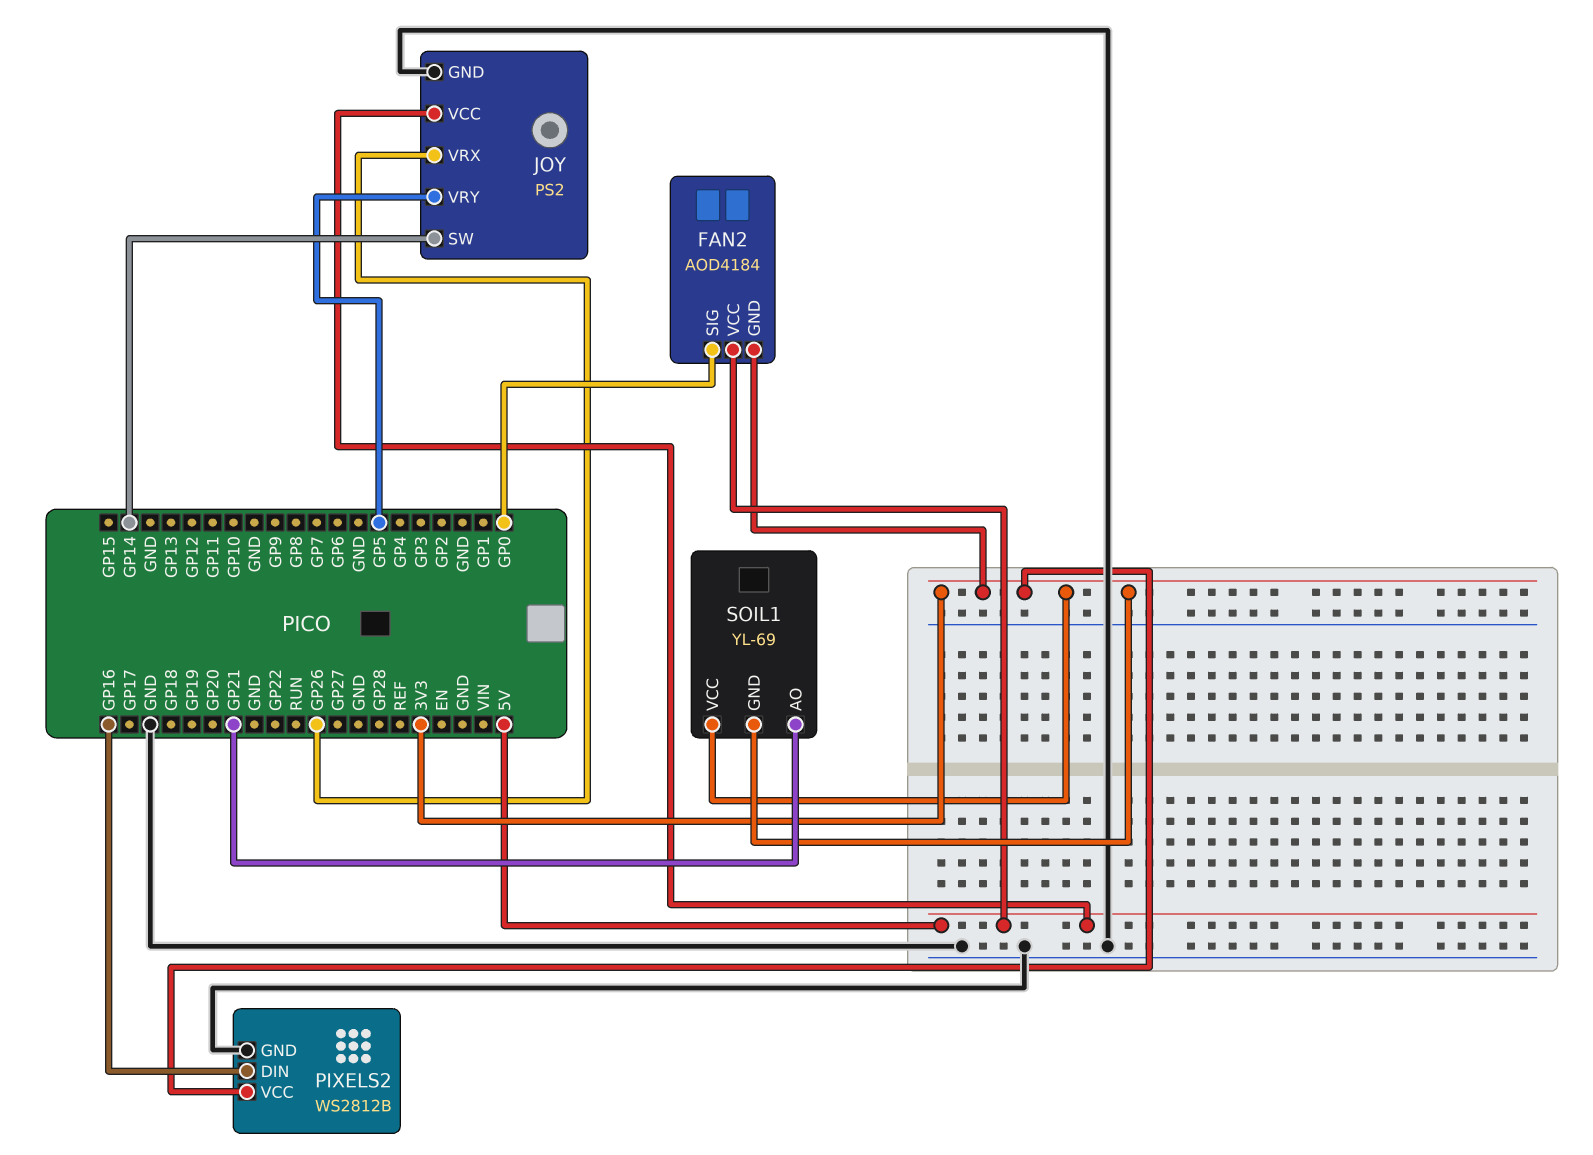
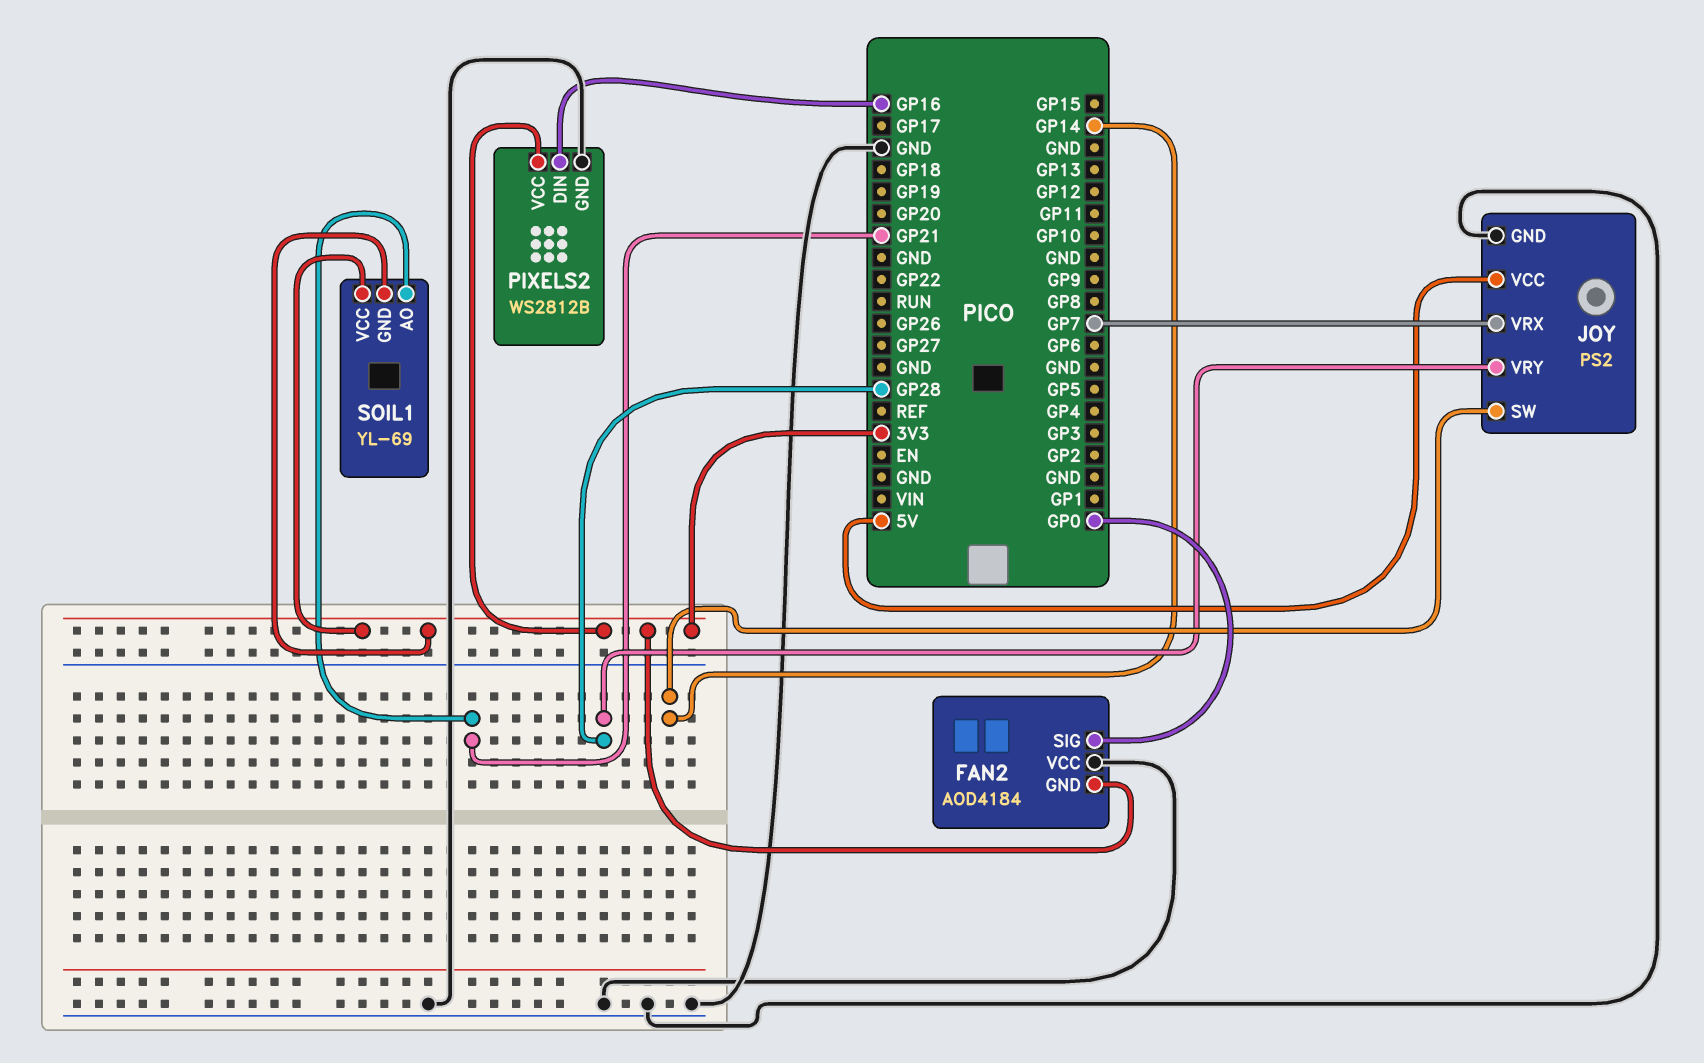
FAN2 pin VCC: 5V -> GND
JOY pin VRX: GP26 -> GP7
JOY pin VRY: GP5 -> GP28

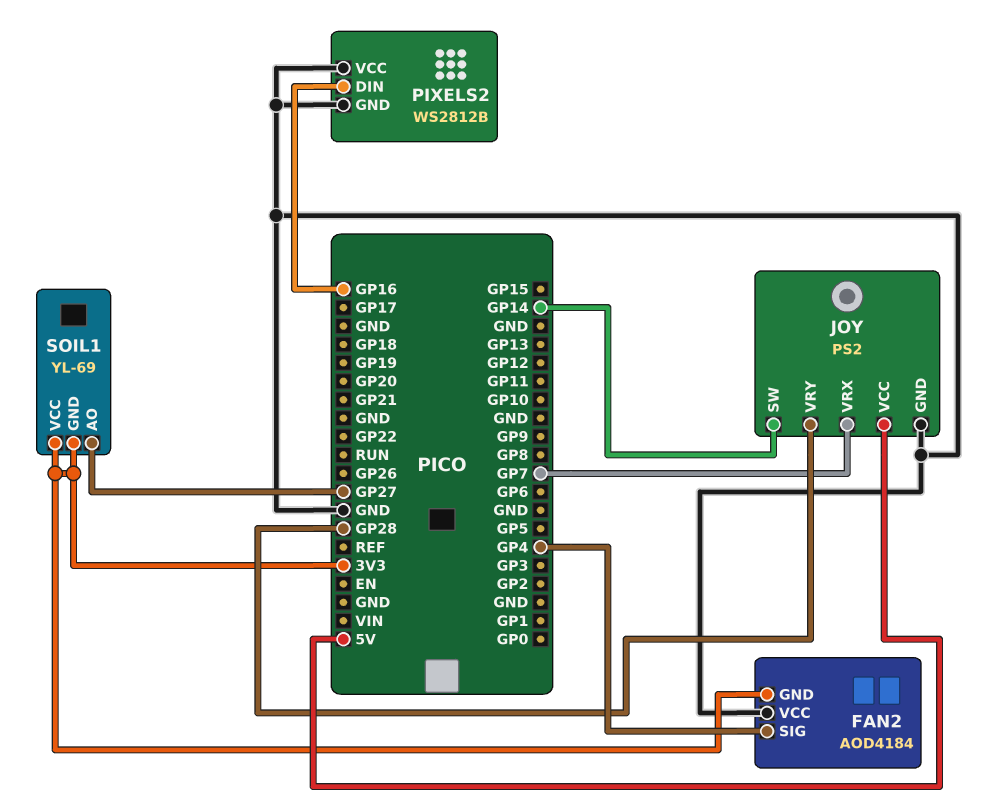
FAN2 pin SIG: GP0 -> GP4
PIXELS2 pin VCC: 3V3 -> GND
SOIL1 pin AO: GP21 -> GP27

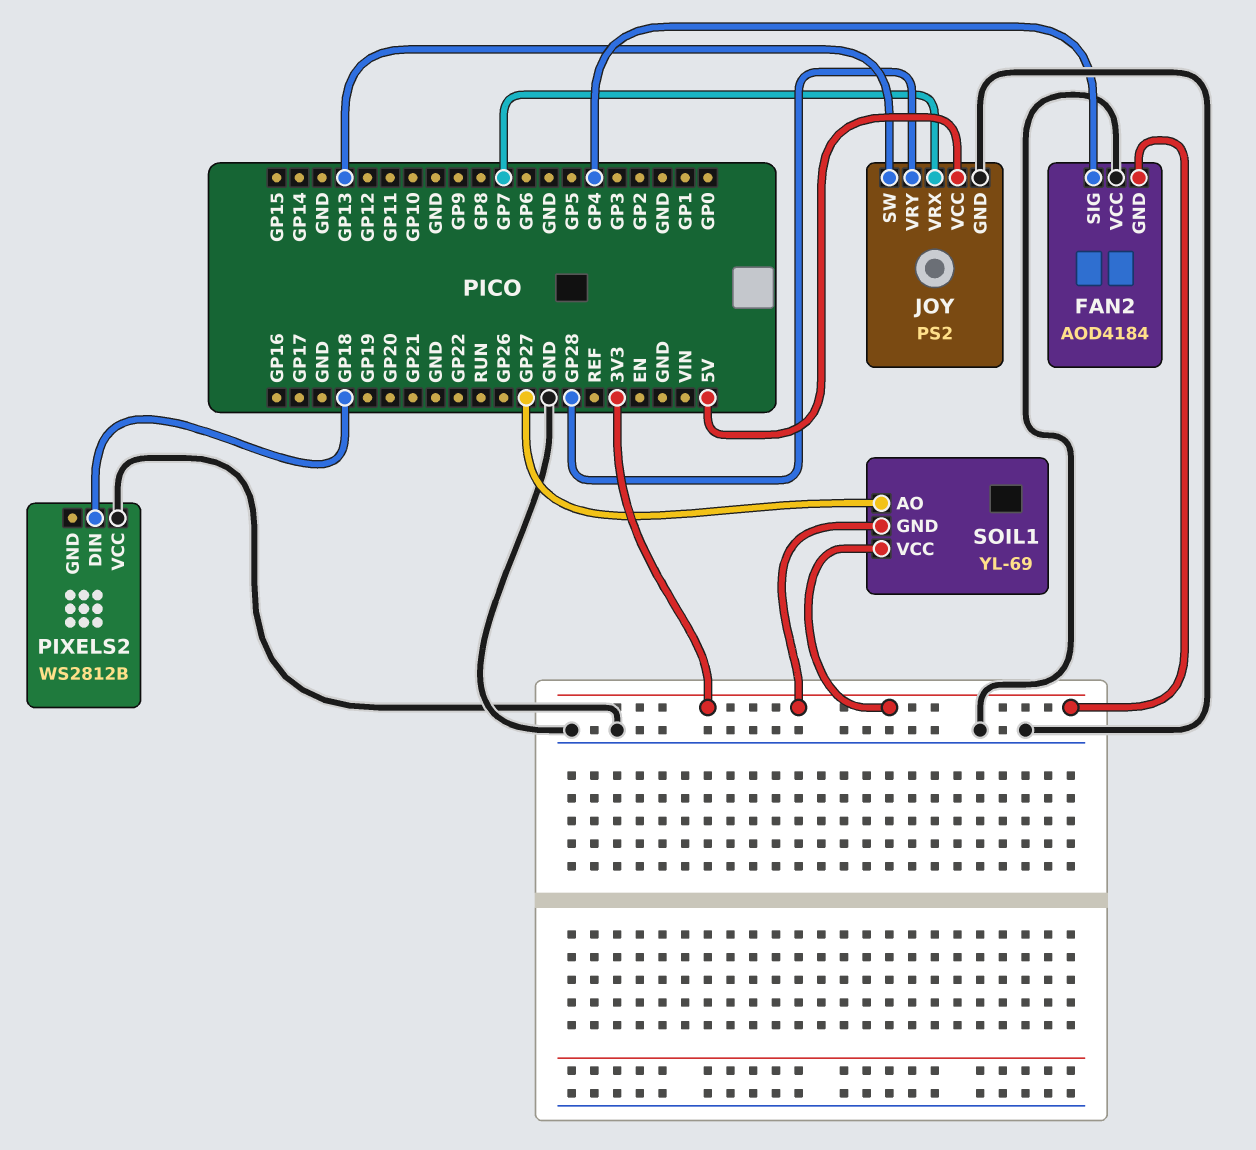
JOY pin SW: GP14 -> GP13
PIXELS2 pin DIN: GP16 -> GP18
PIXELS2 pin GND: GND -> none

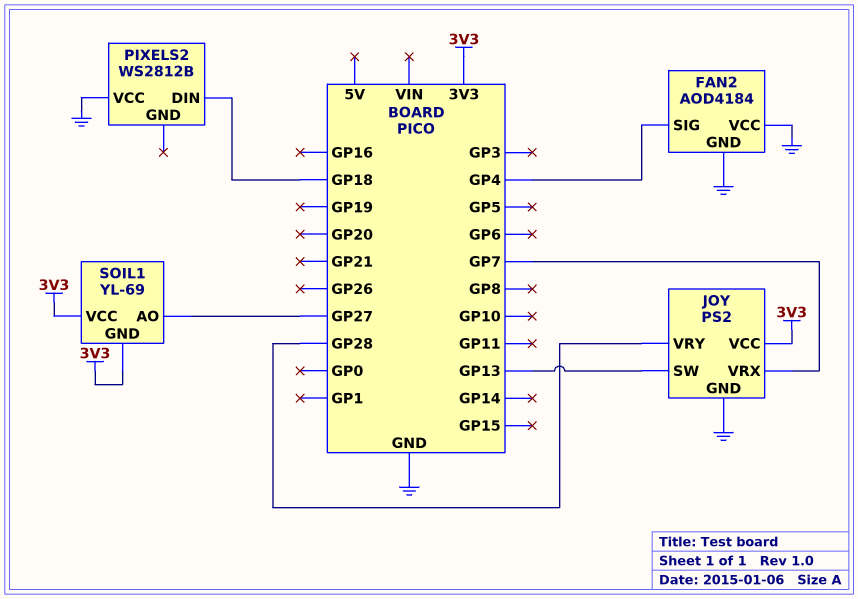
FAN2 pin GND: 3V3 -> GND
JOY pin VCC: 5V -> 3V3

